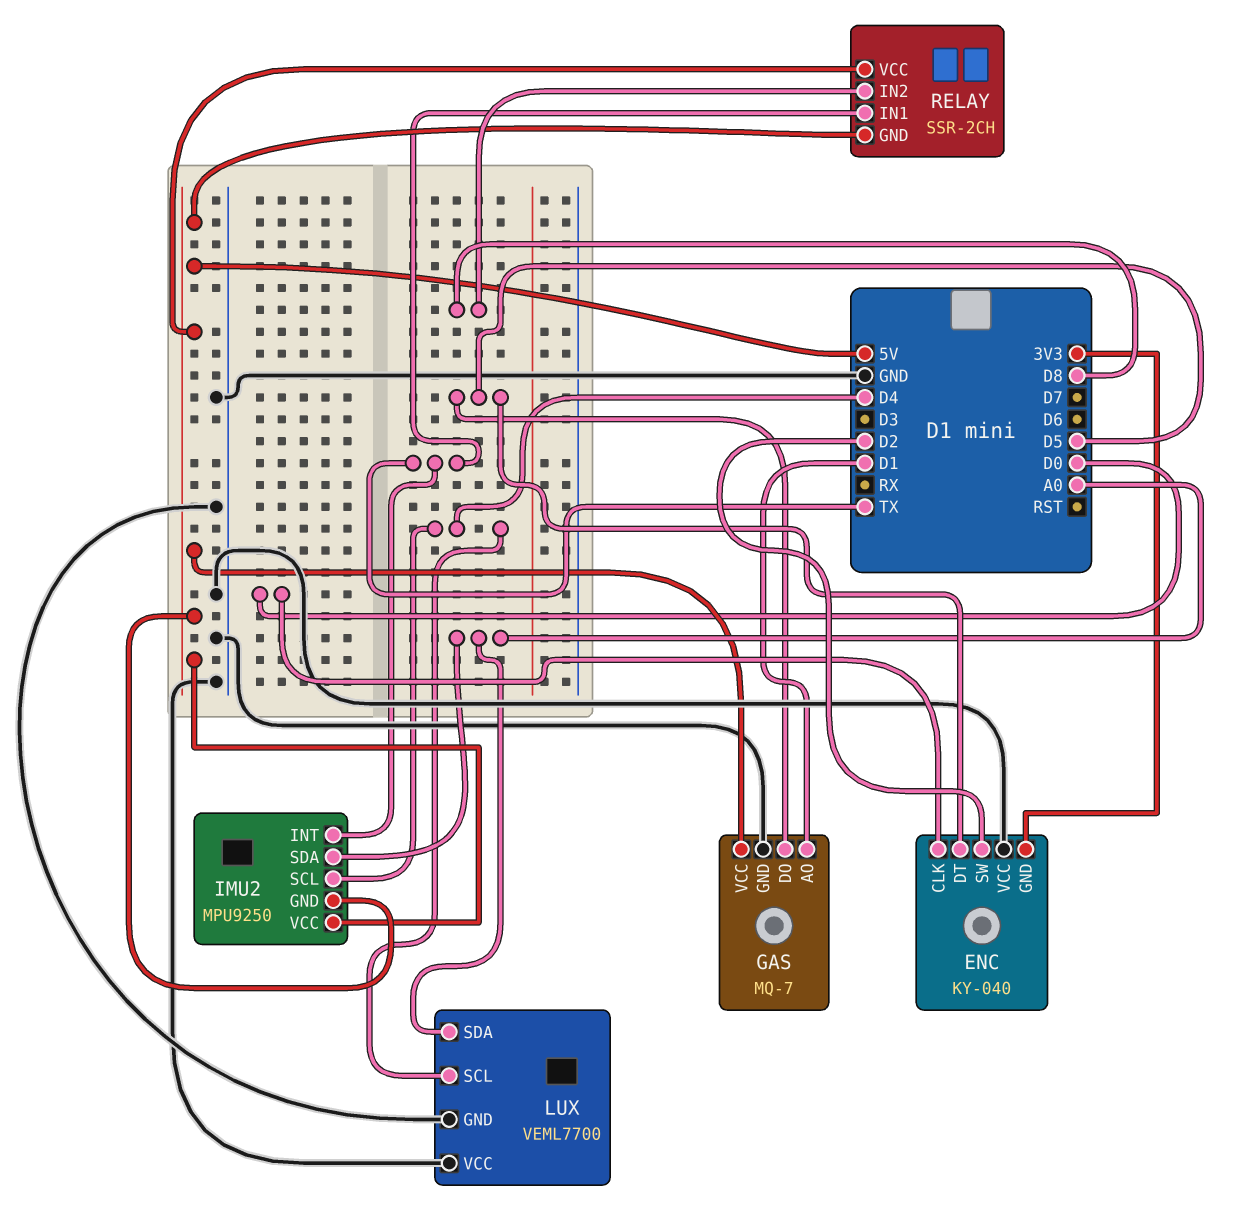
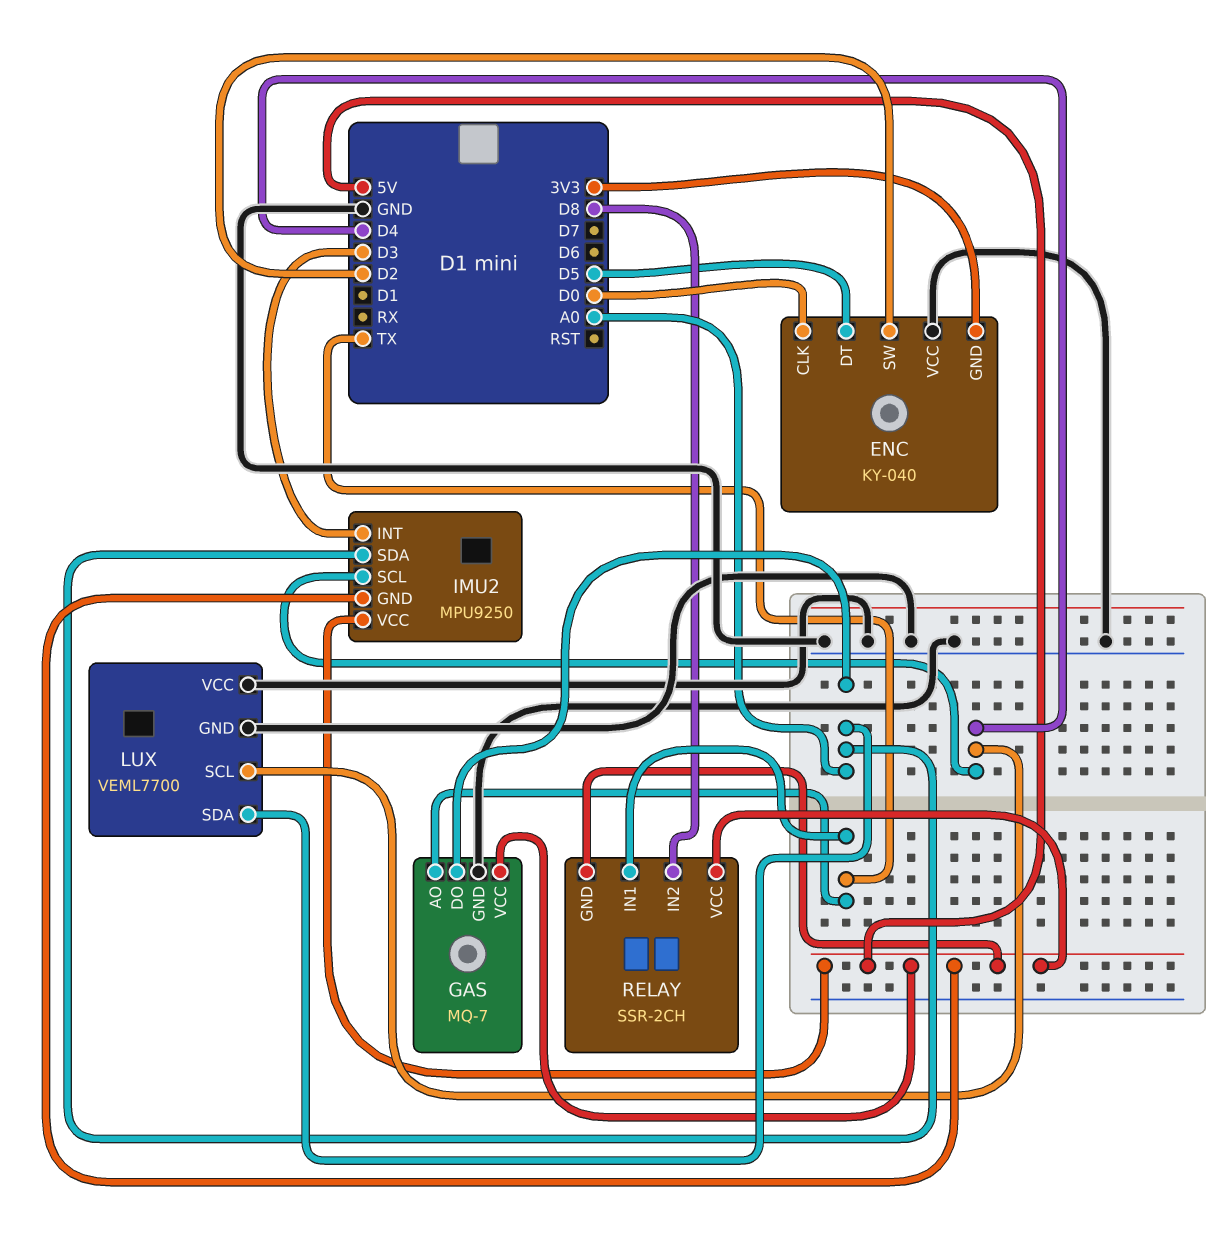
GAS pin AO: D1 -> TX
GAS pin DO: D5 -> A0
IMU2 pin INT: TX -> D3

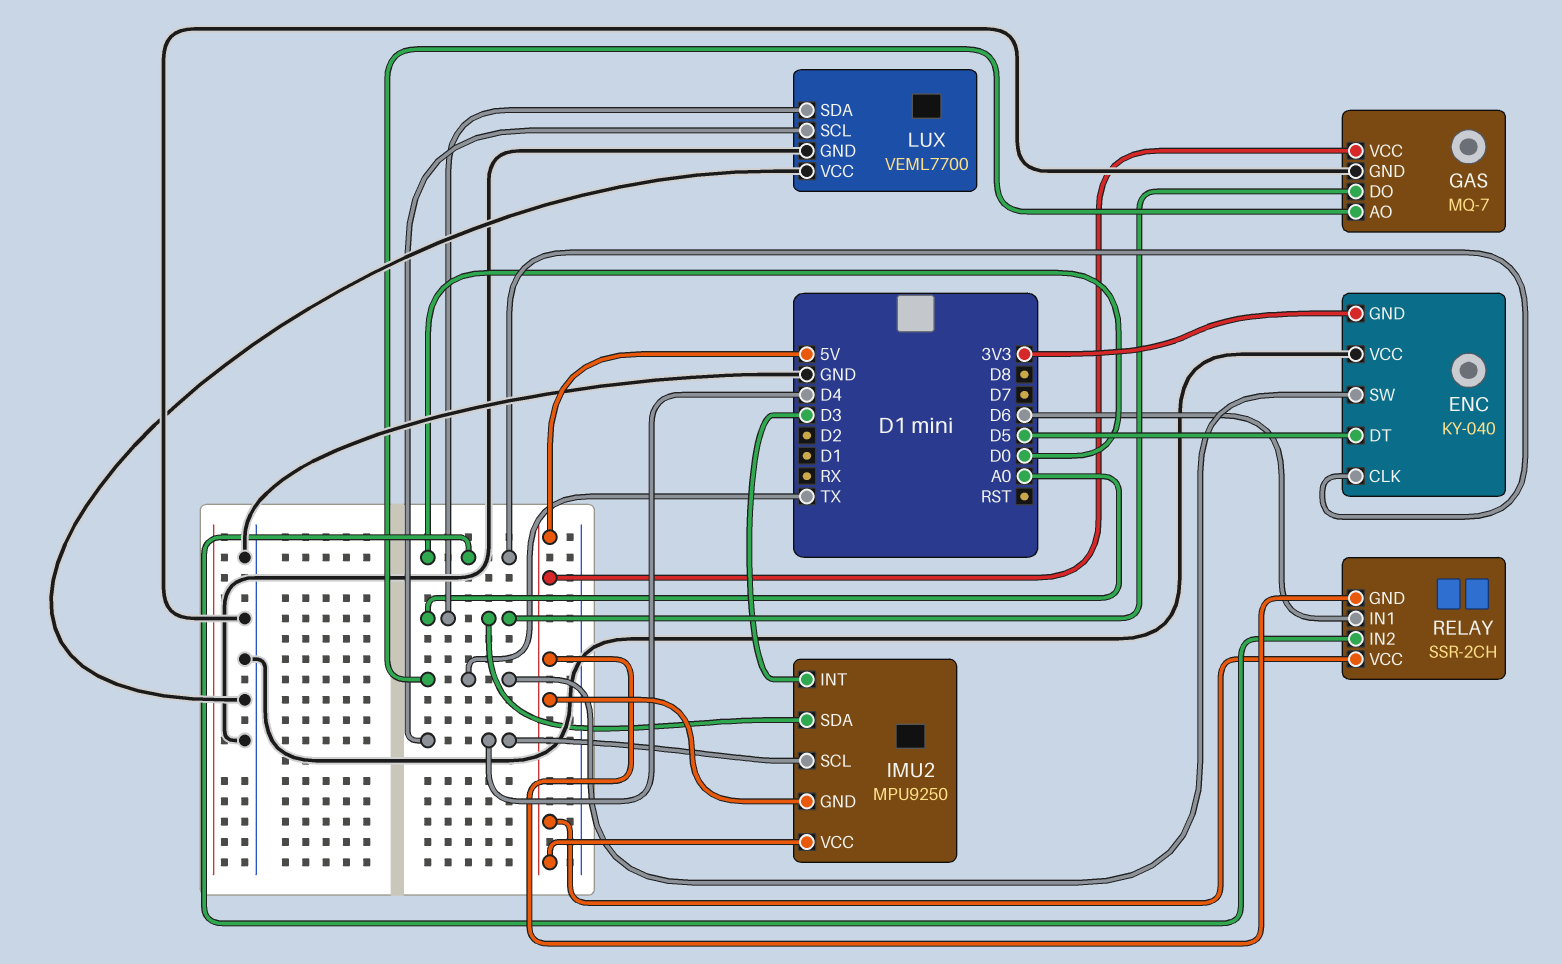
ENC pin SW: D2 -> TX
RELAY pin IN1: TX -> D6
RELAY pin IN2: D8 -> D0

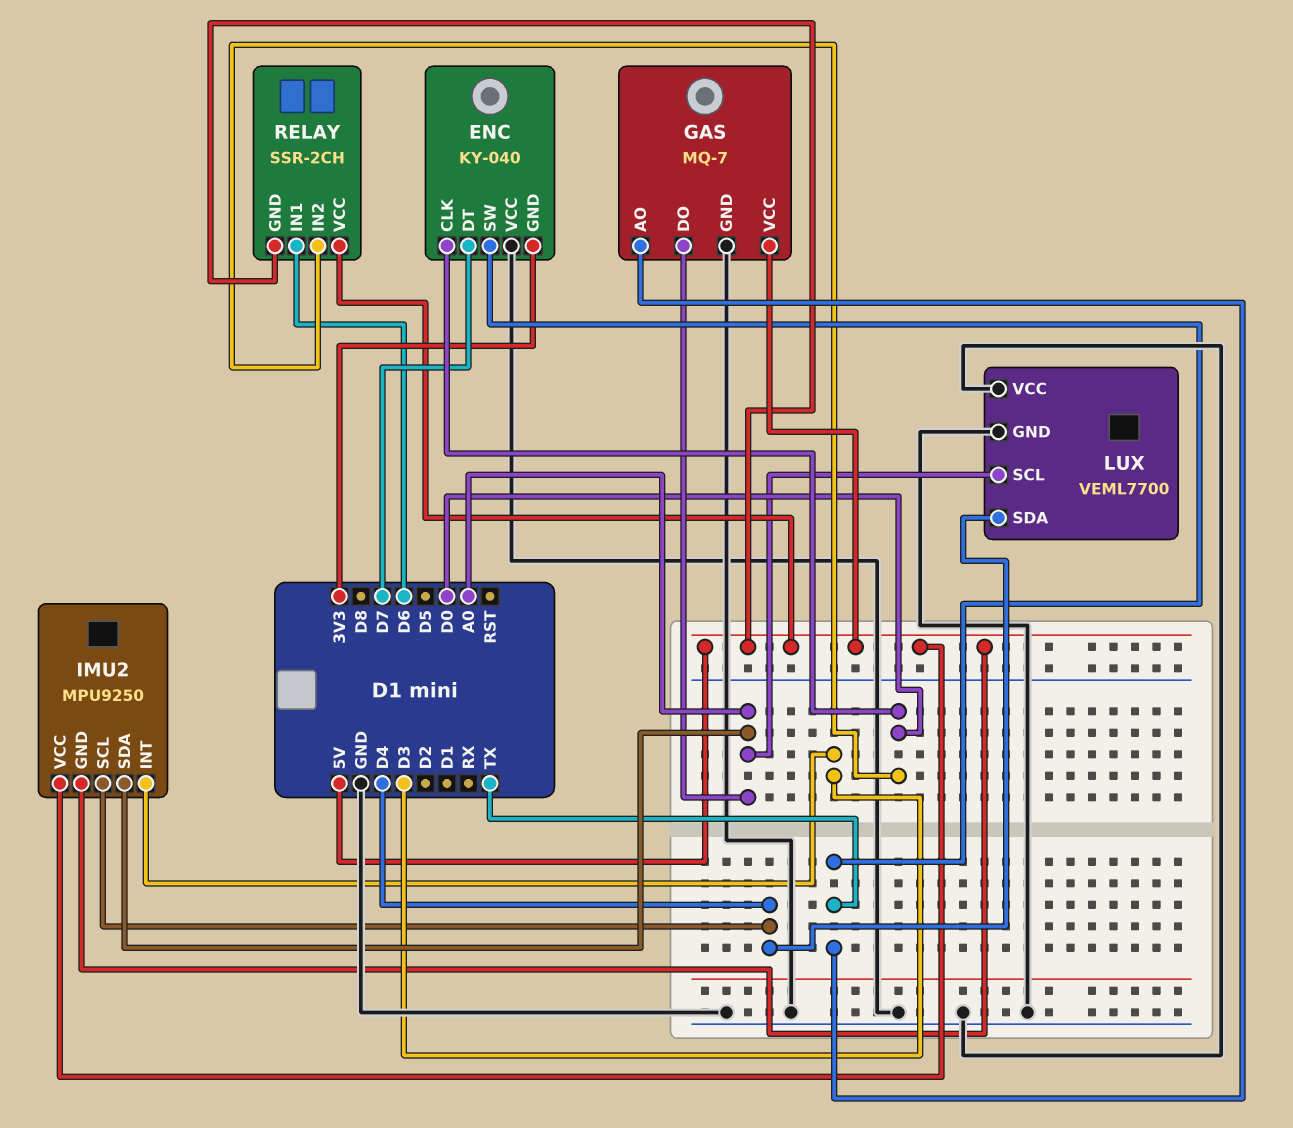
ENC pin DT: D5 -> D7
LUX pin SCL: D4 -> A0
LUX pin SDA: A0 -> D4

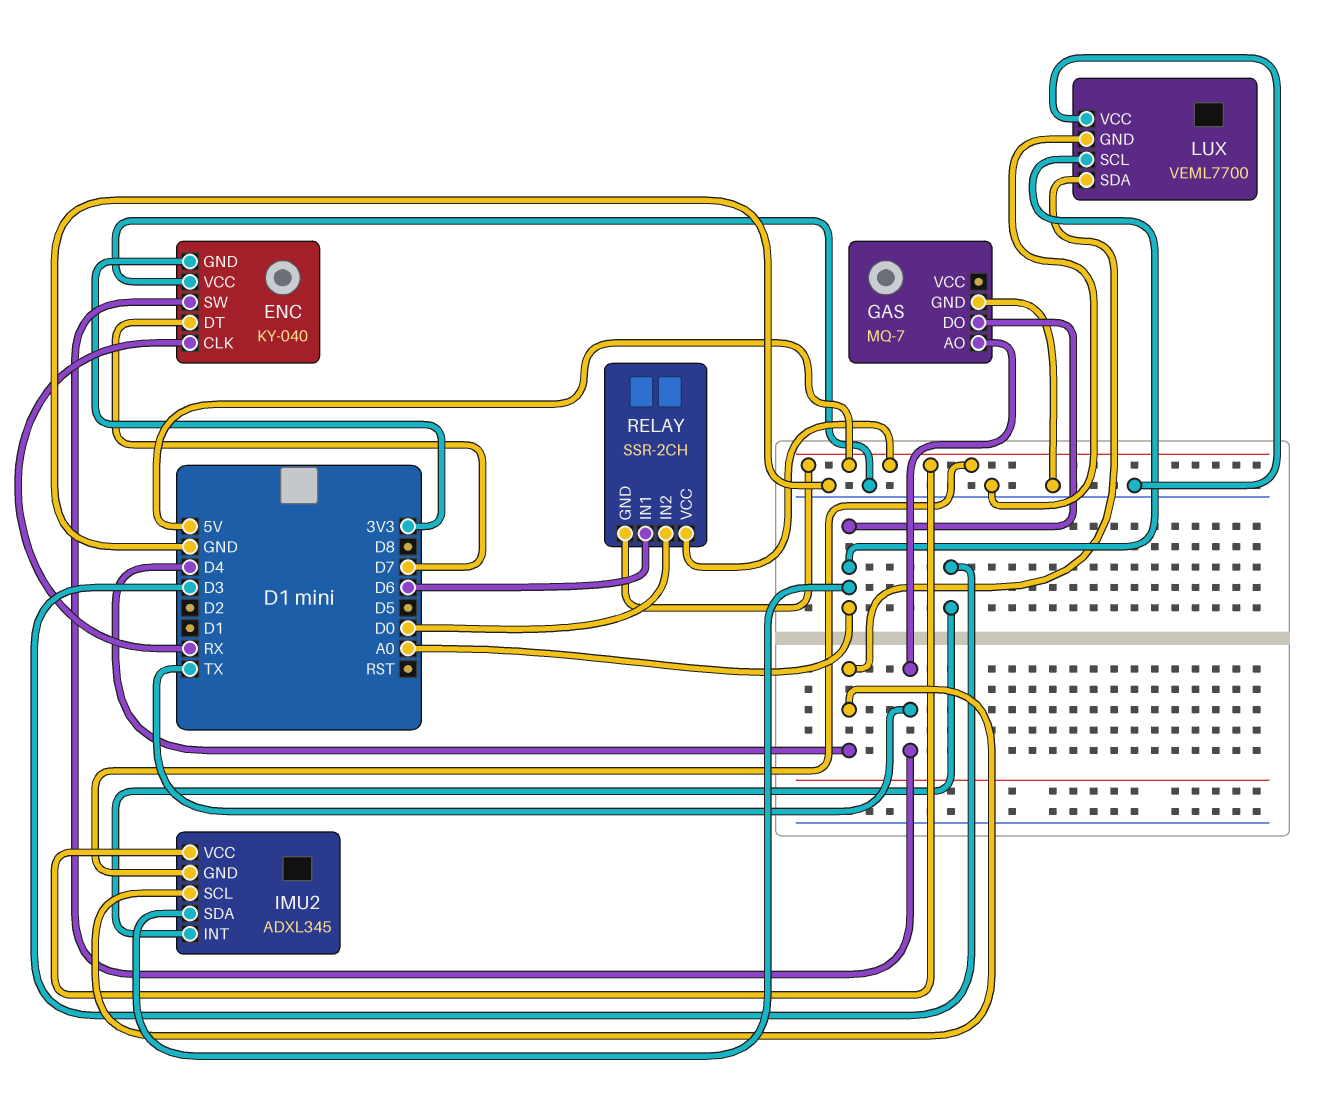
ENC pin CLK: D0 -> RX
GAS pin VCC: 5V -> none
IMU2: MPU9250 -> ADXL345

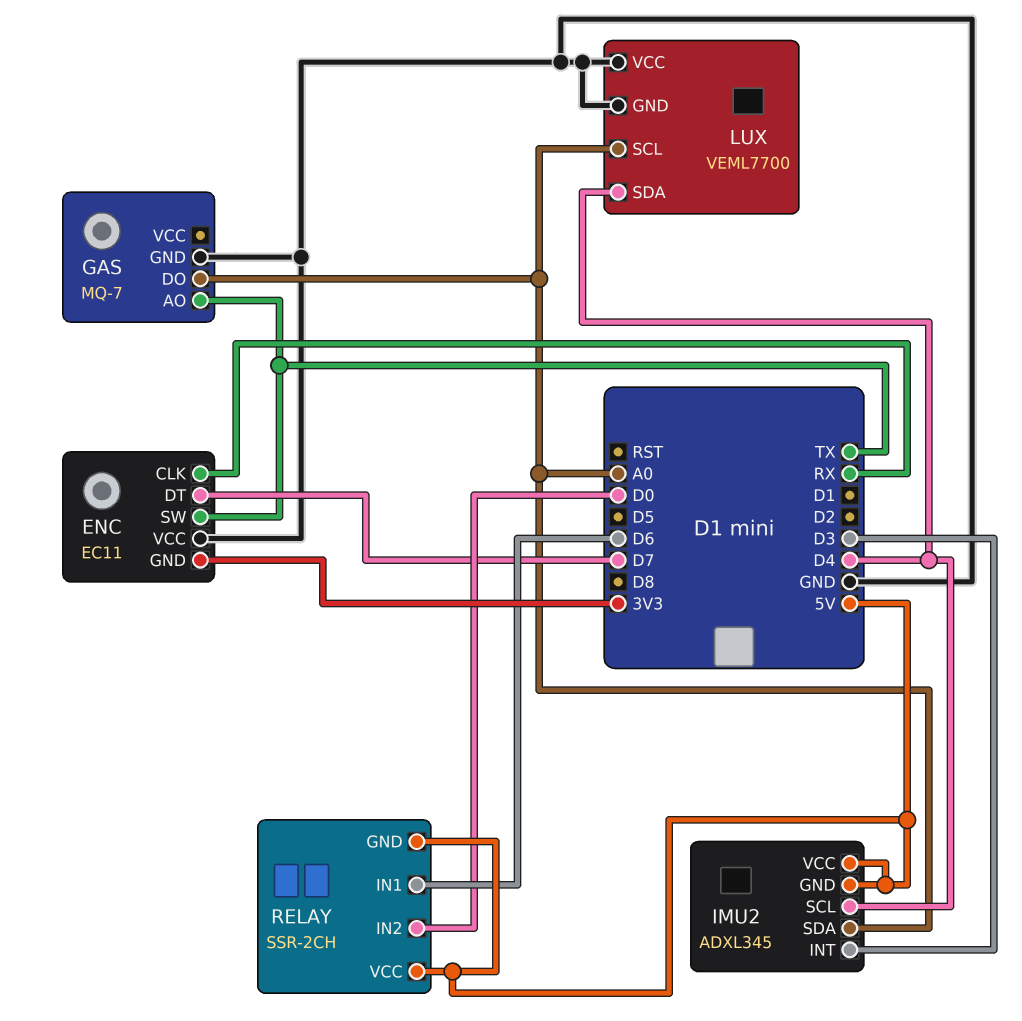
ENC: KY-040 -> EC11

